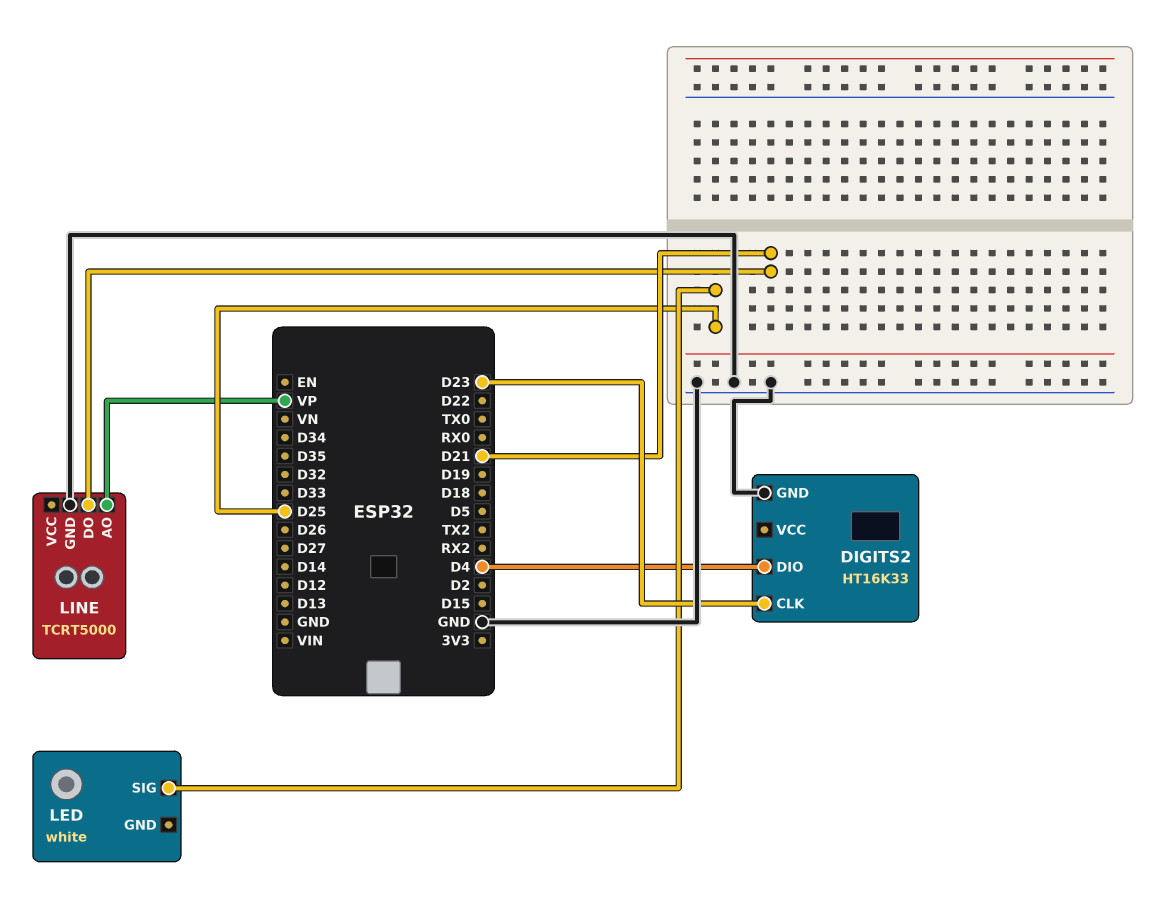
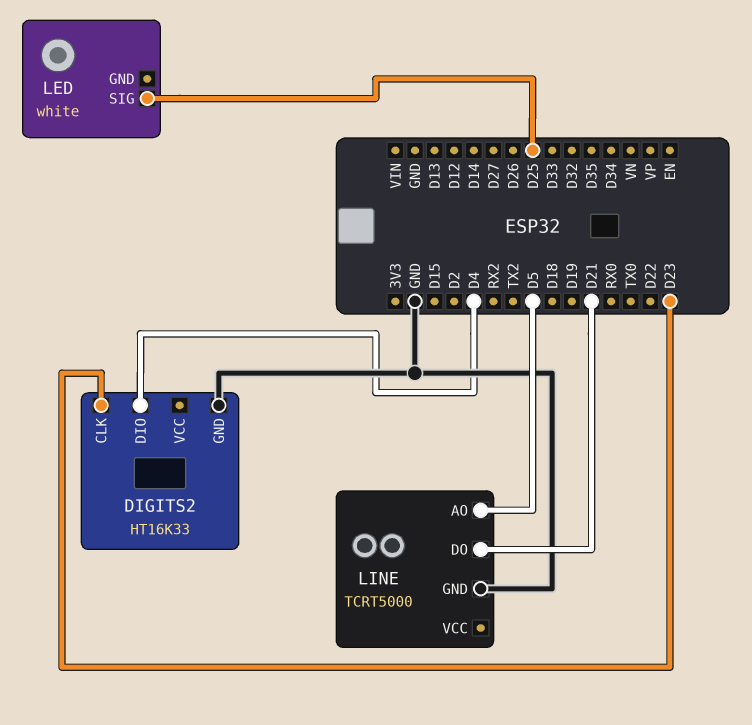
LINE pin AO: VP -> D5

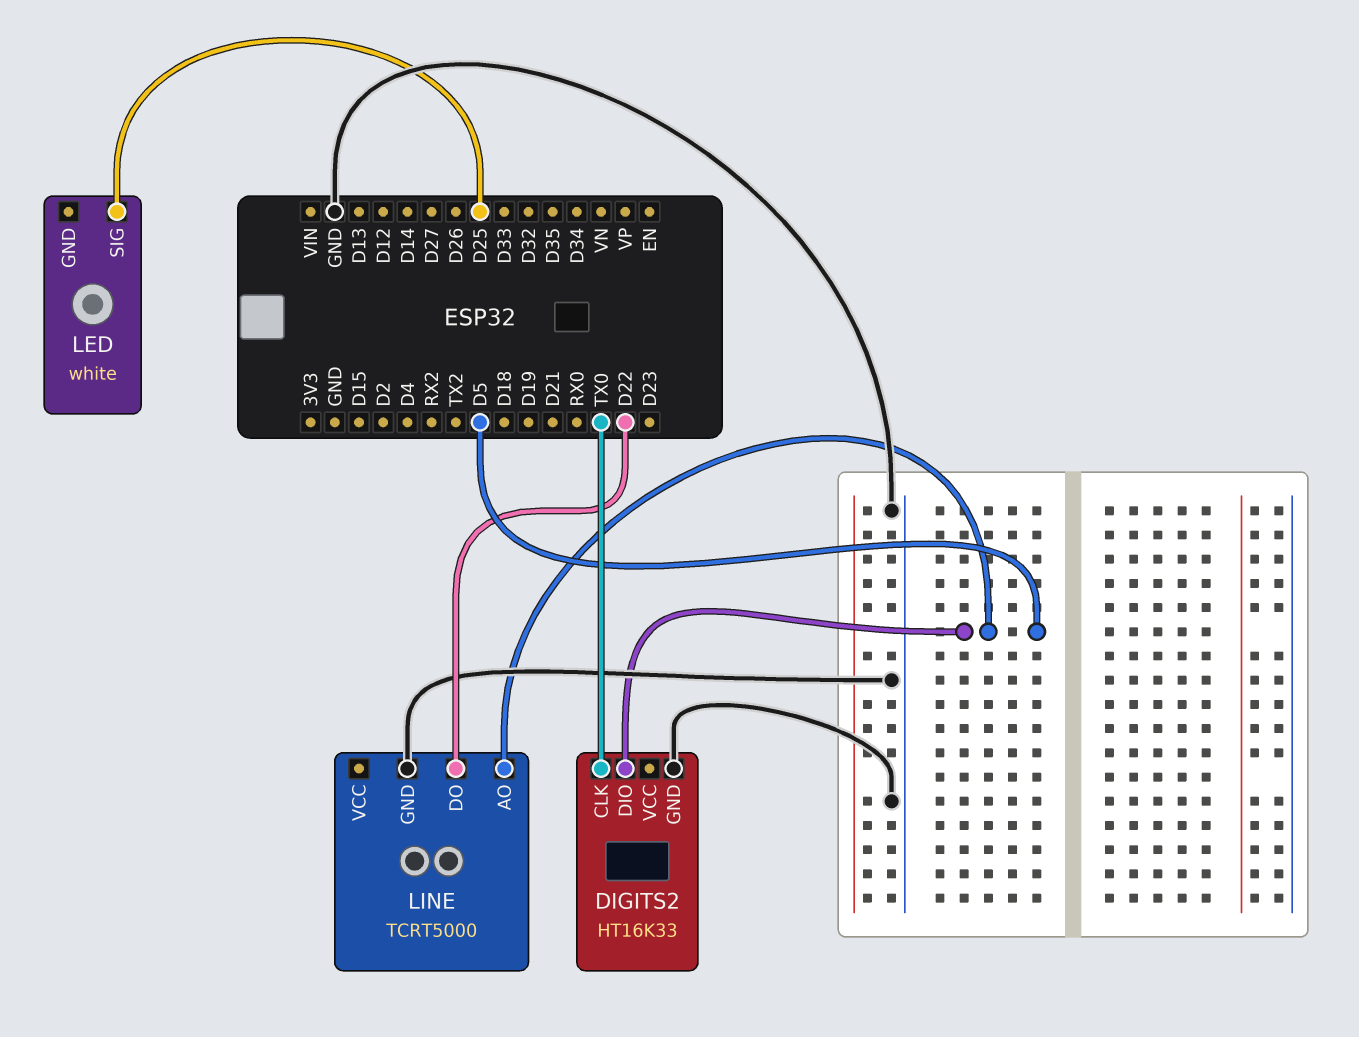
DIGITS2 pin CLK: D23 -> TX0
DIGITS2 pin DIO: D4 -> D5
LINE pin DO: D21 -> D22

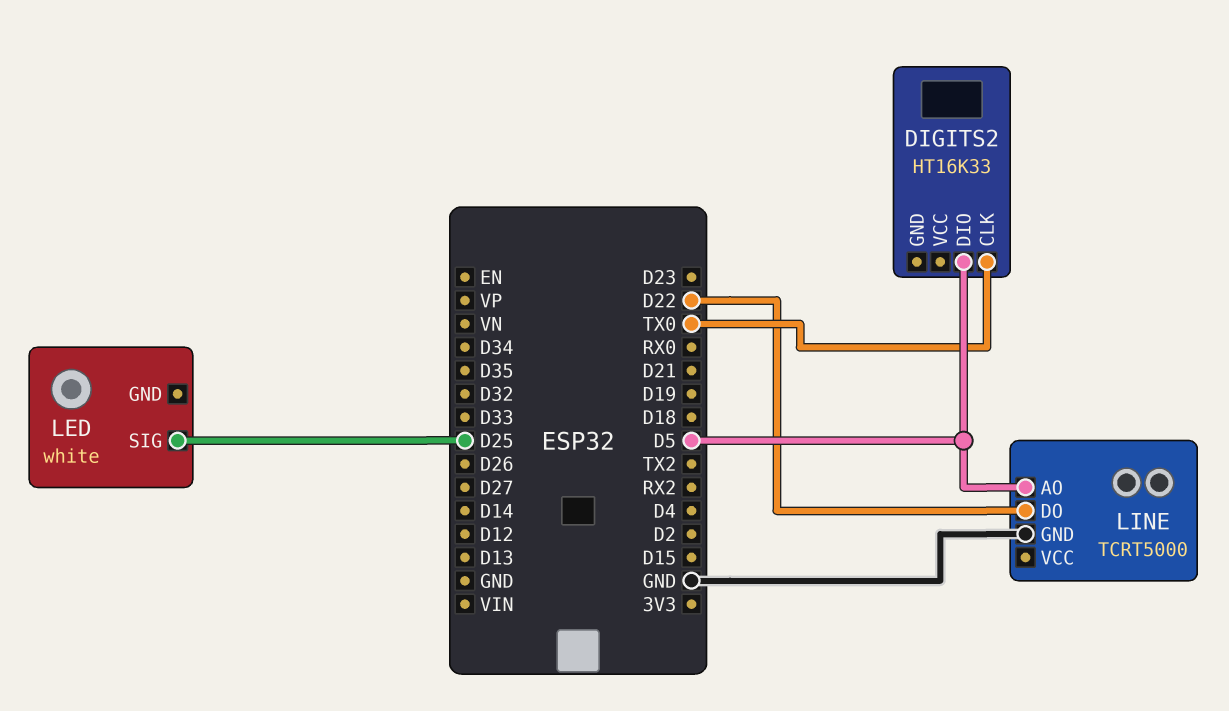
DIGITS2 pin GND: GND -> none

